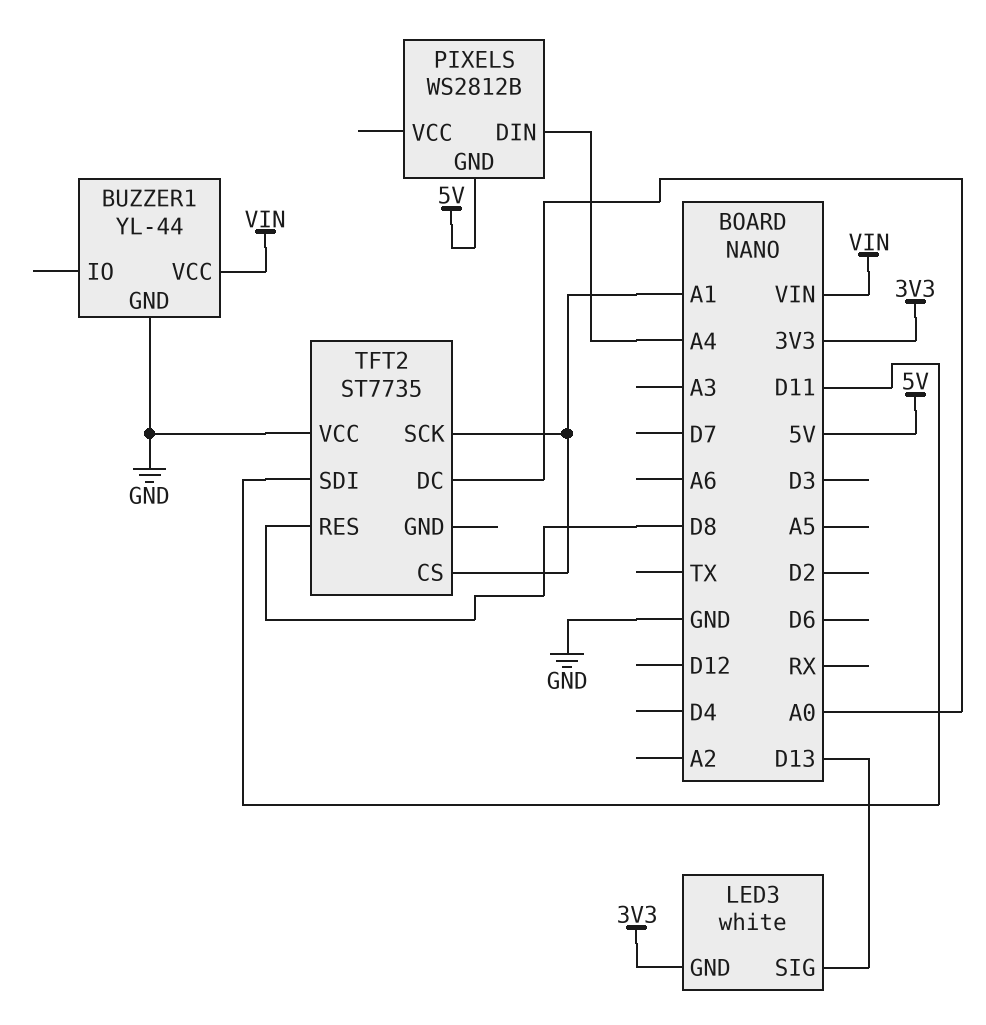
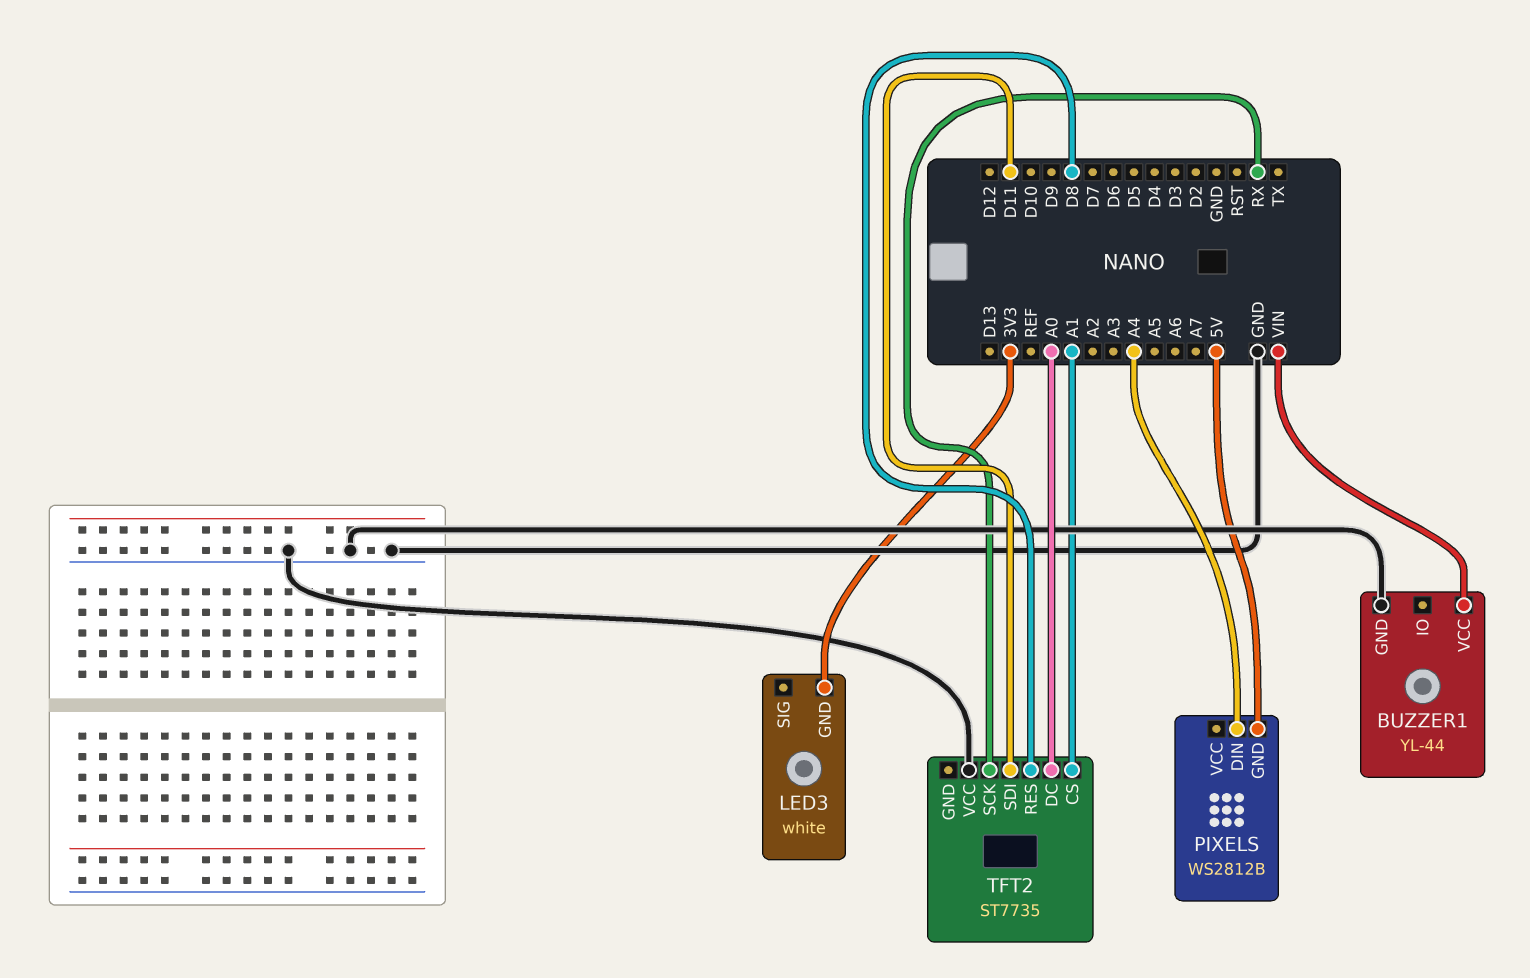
LED3 pin SIG: D13 -> none
TFT2 pin SCK: A1 -> RX

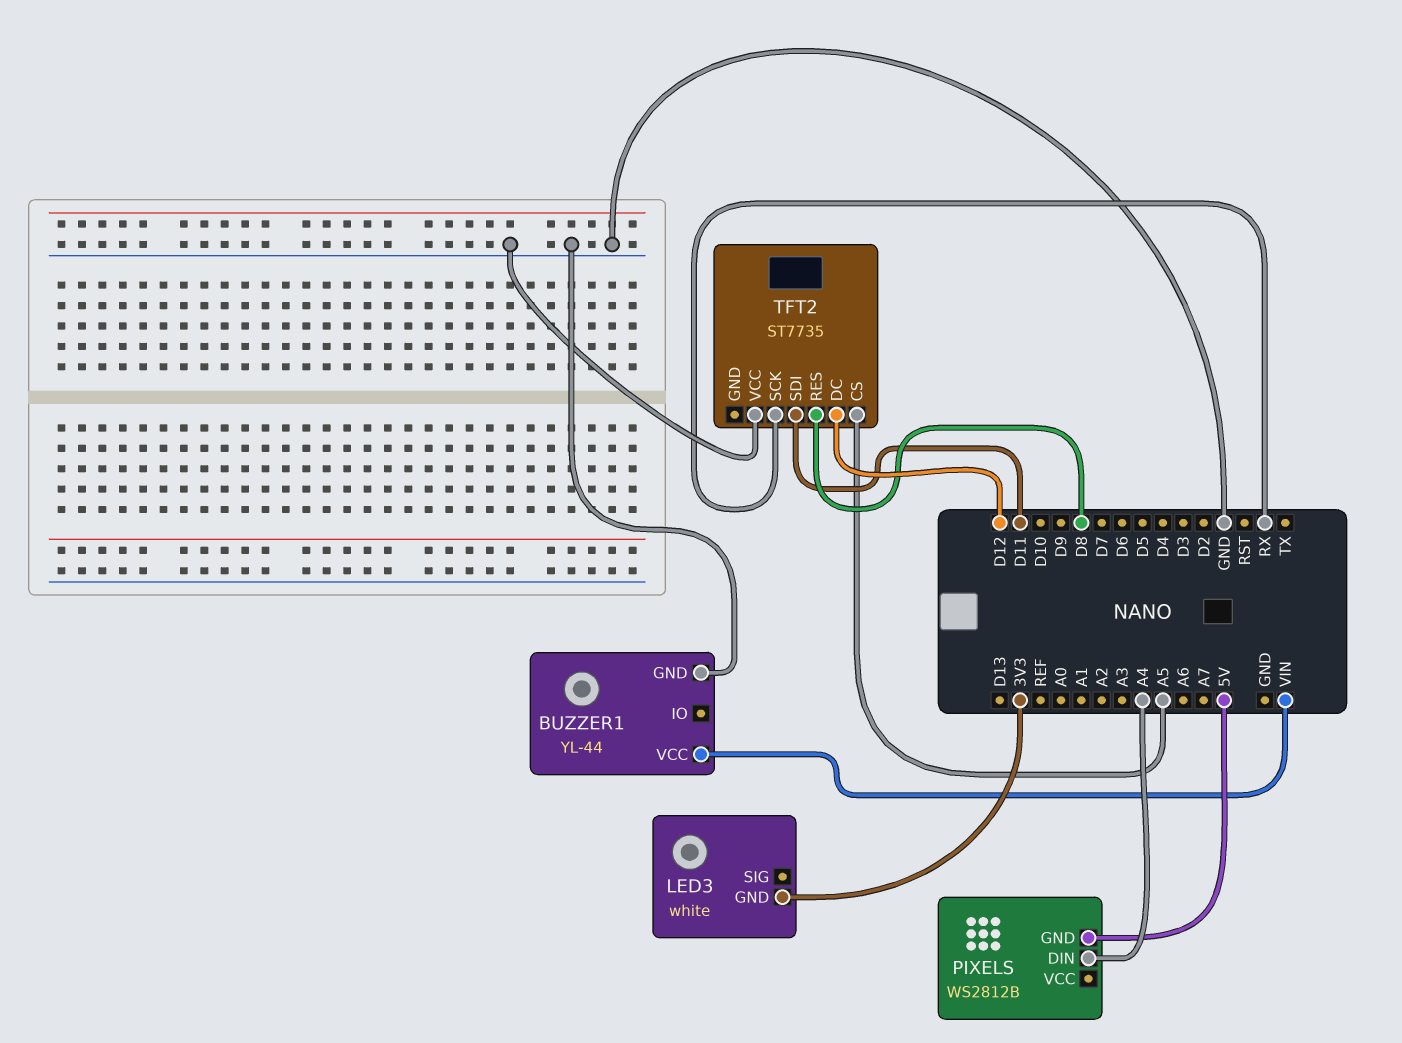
TFT2 pin CS: A1 -> A5
TFT2 pin DC: A0 -> D12

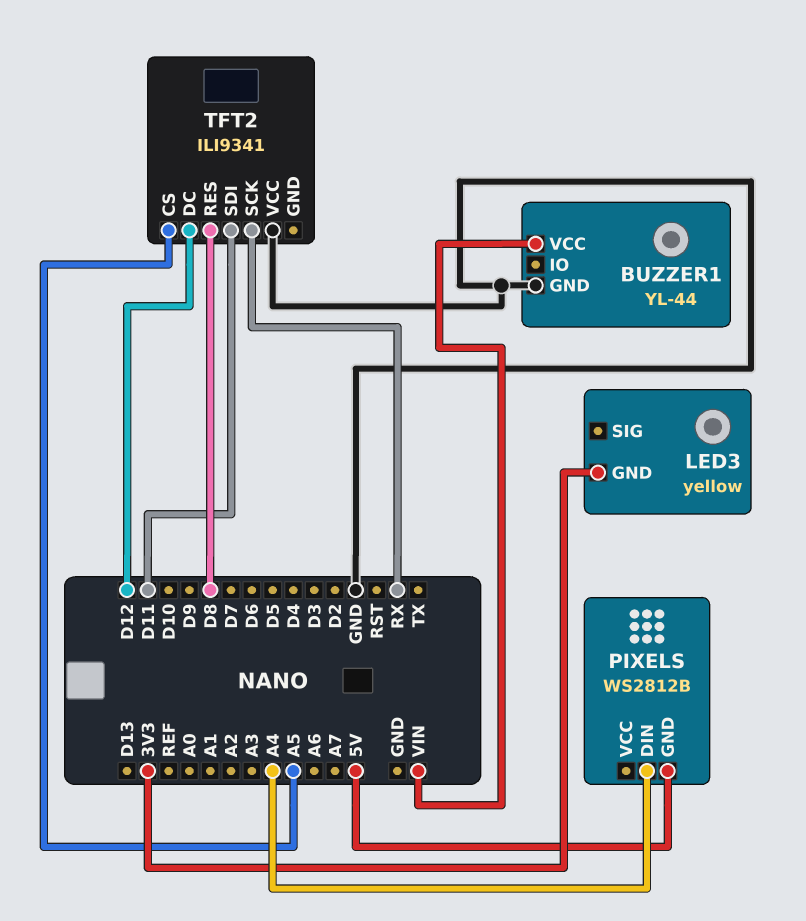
LED3: white -> yellow
TFT2: ST7735 -> ILI9341

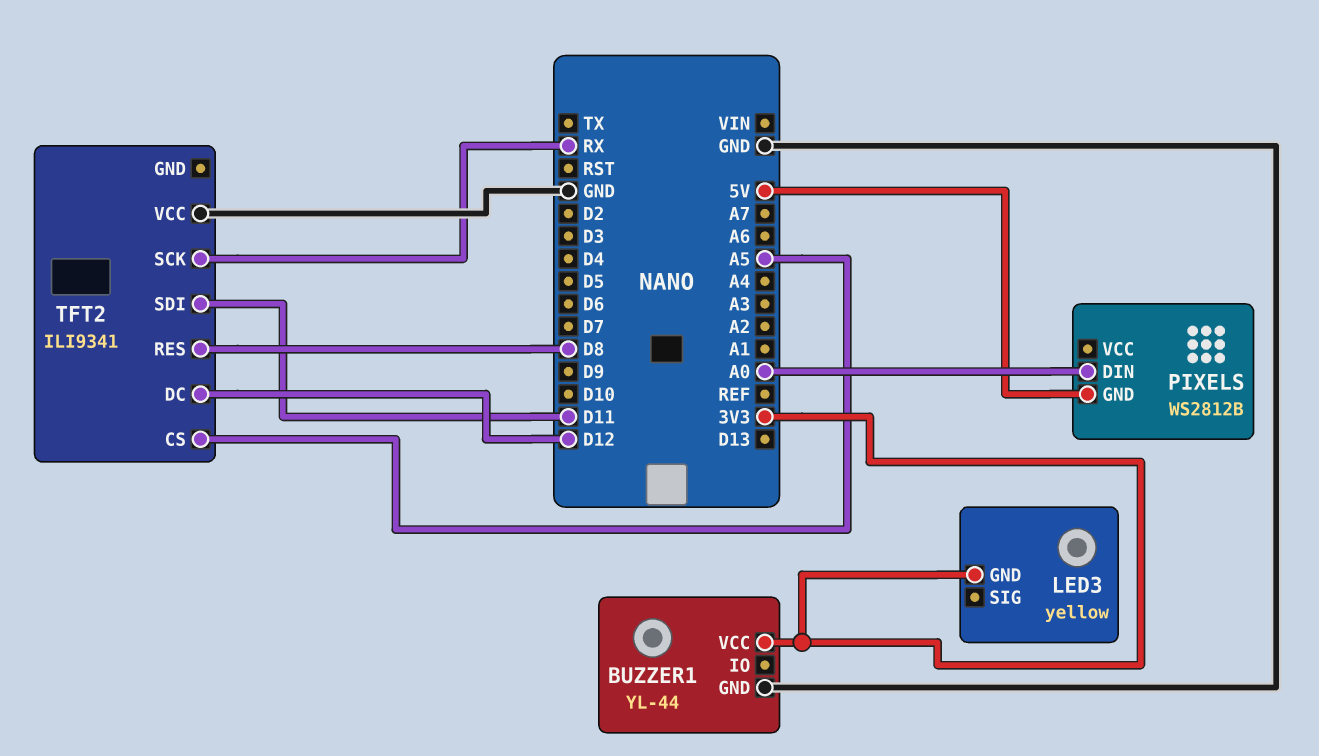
BUZZER1 pin VCC: VIN -> 3V3
PIXELS pin DIN: A4 -> A0

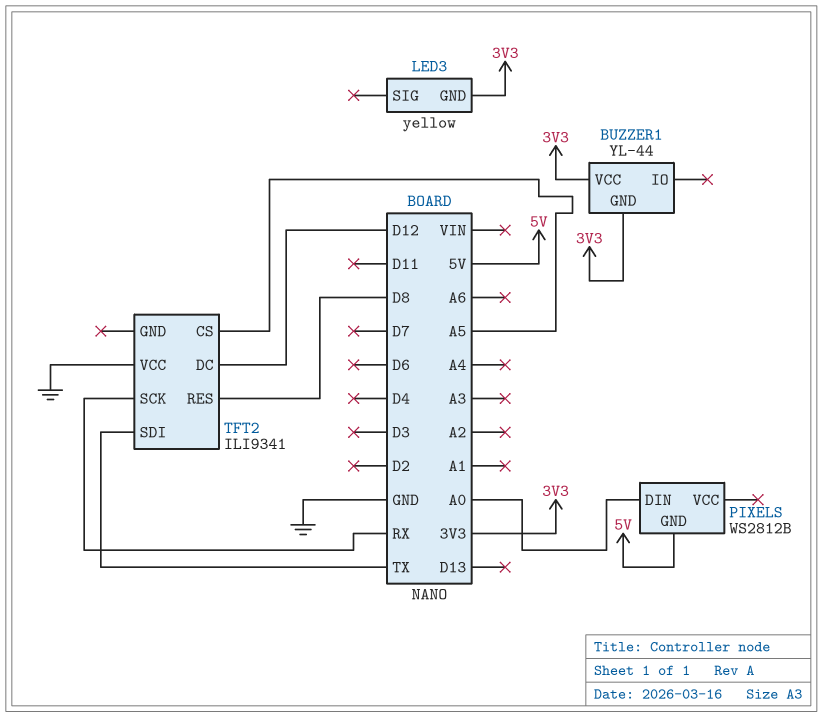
BUZZER1 pin GND: GND -> 3V3
TFT2 pin SDI: D11 -> TX

